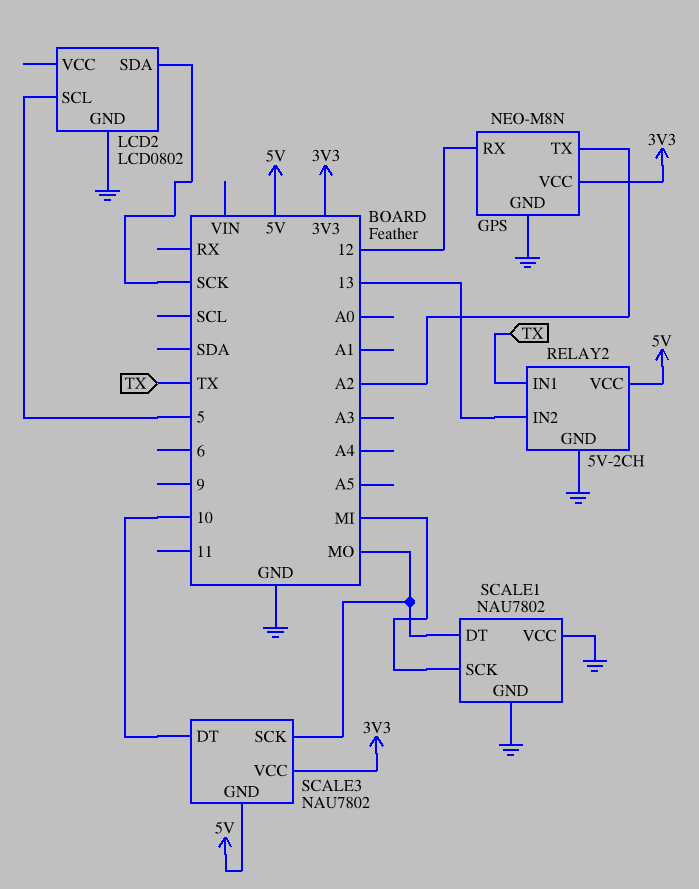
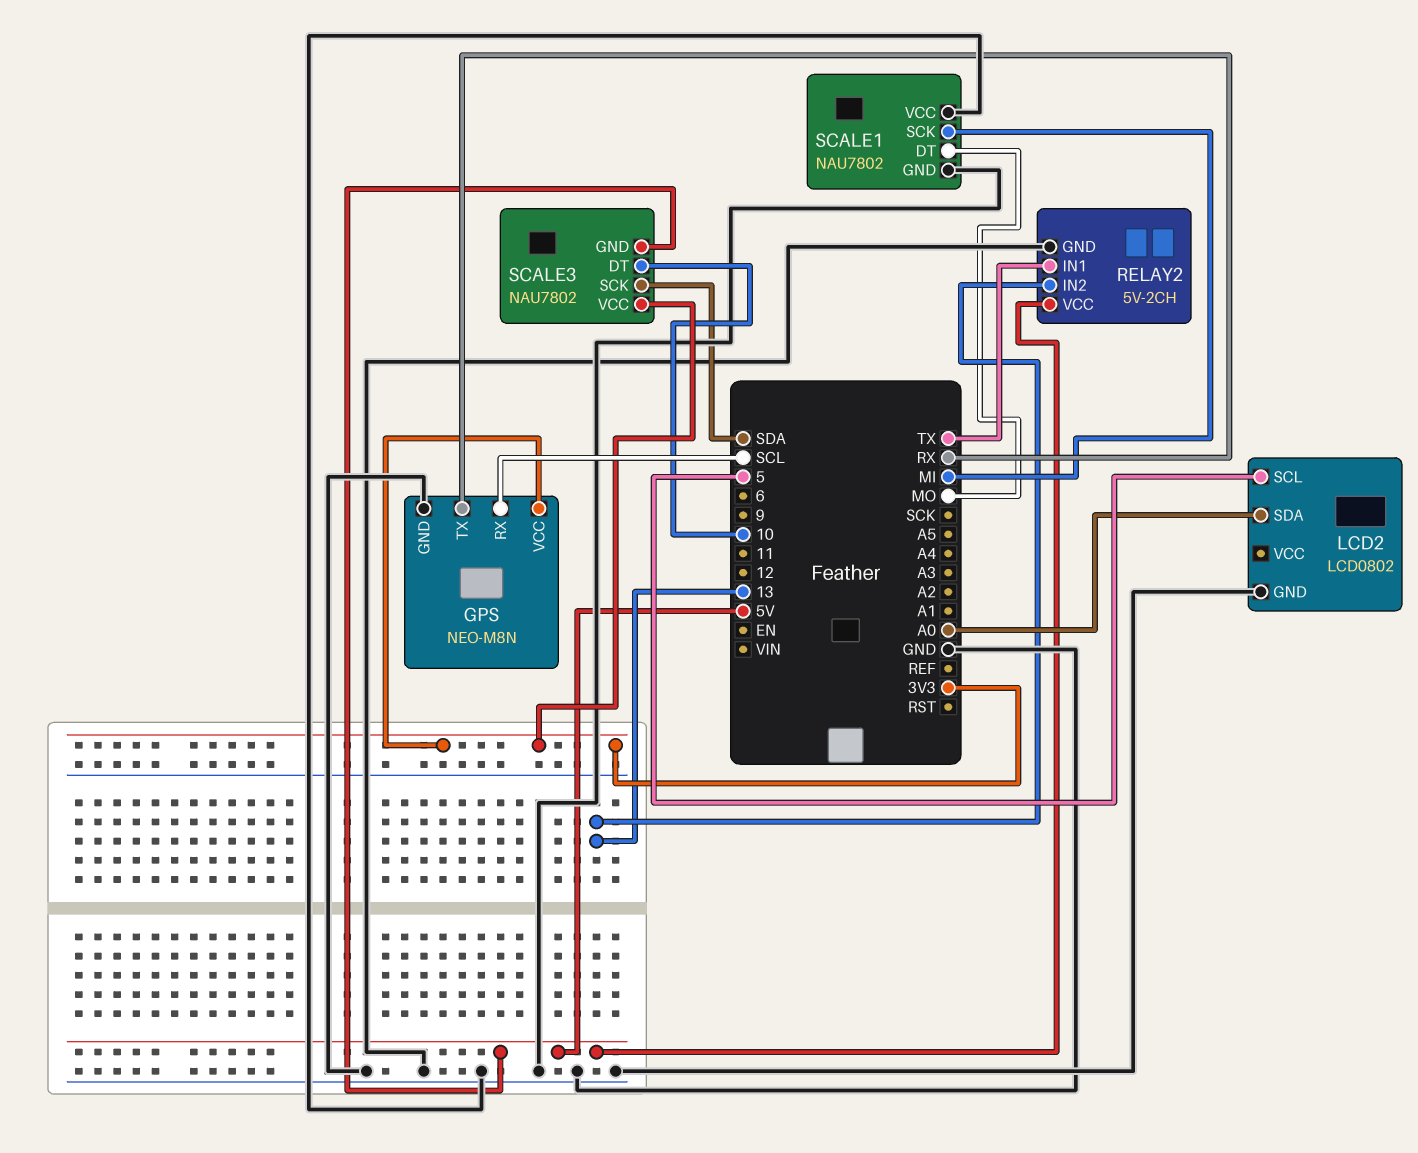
GPS pin RX: 12 -> SCL
GPS pin TX: A2 -> RX
LCD2 pin SDA: SCK -> A0
SCALE3 pin SCK: MO -> SDA

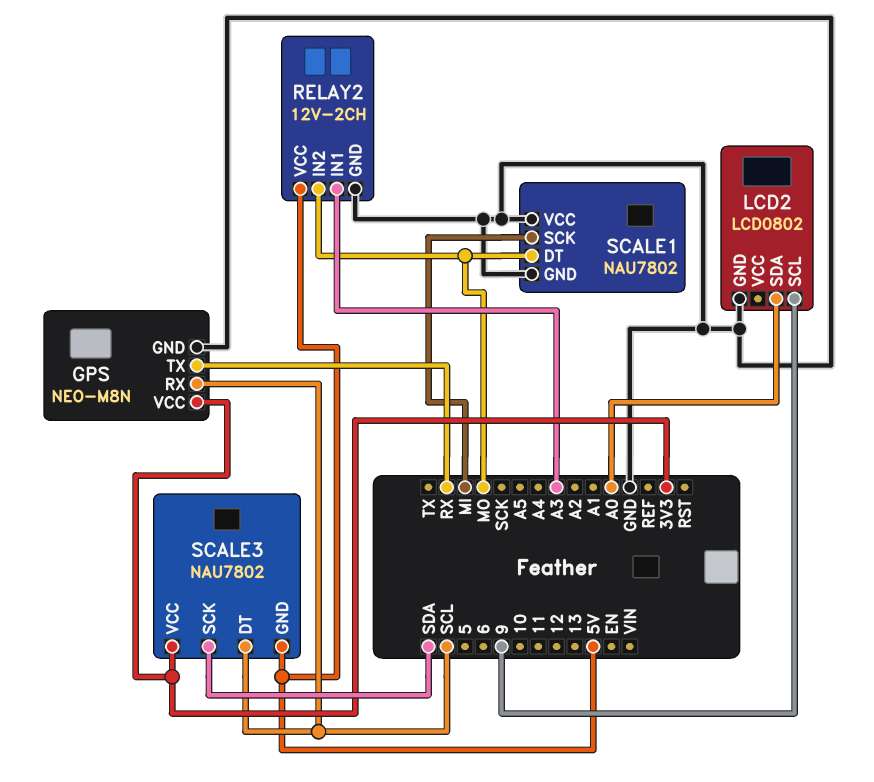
LCD2 pin SCL: 5 -> 9
RELAY2: 5V-2CH -> 12V-2CH
RELAY2 pin IN1: TX -> A3
RELAY2 pin IN2: 13 -> MO
SCALE3 pin DT: 10 -> SCL

